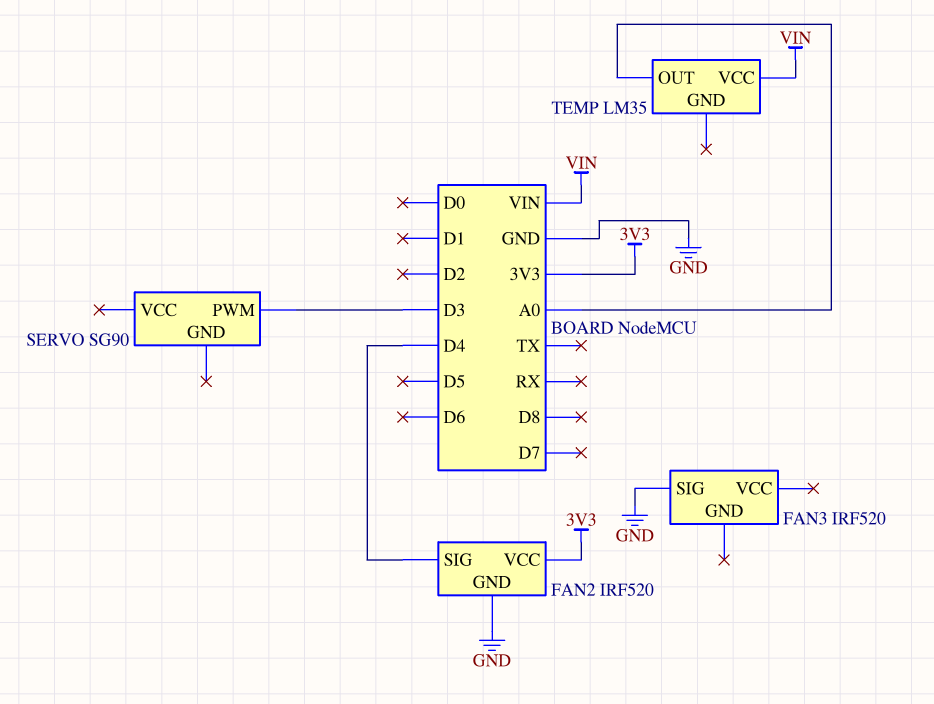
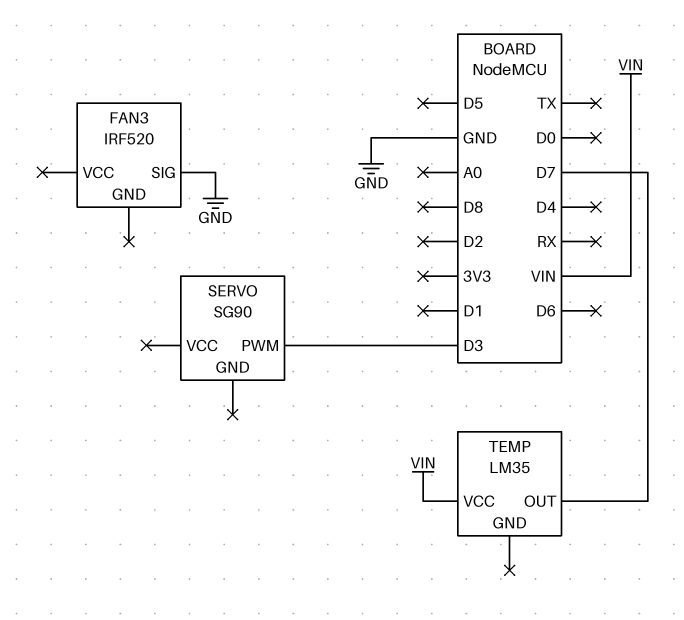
FAN2: IRF520 -> none
FAN2 pin GND: GND -> none
FAN2 pin SIG: D4 -> none
FAN2 pin VCC: 3V3 -> none
TEMP pin OUT: A0 -> D7

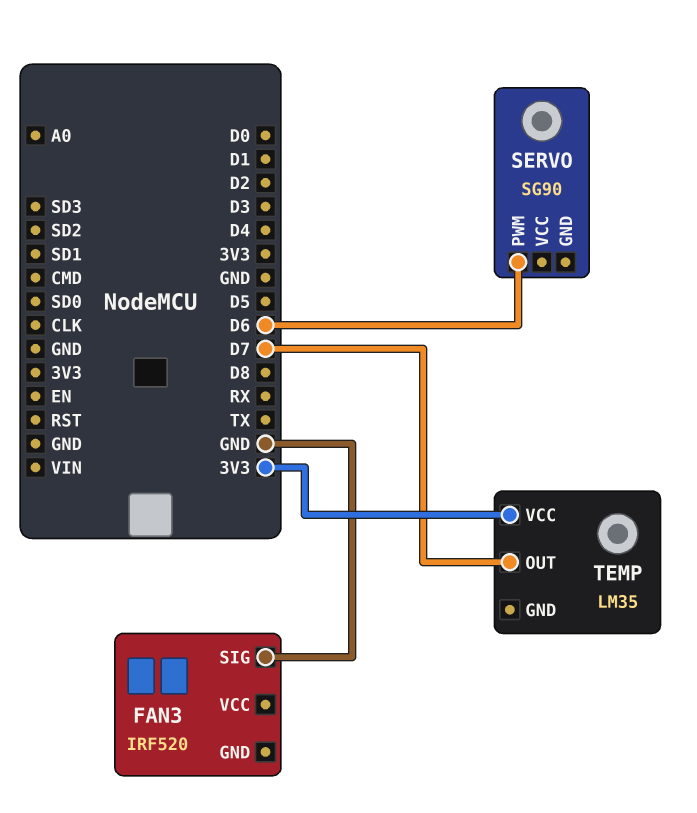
SERVO pin PWM: D3 -> D6
TEMP pin VCC: VIN -> 3V3

